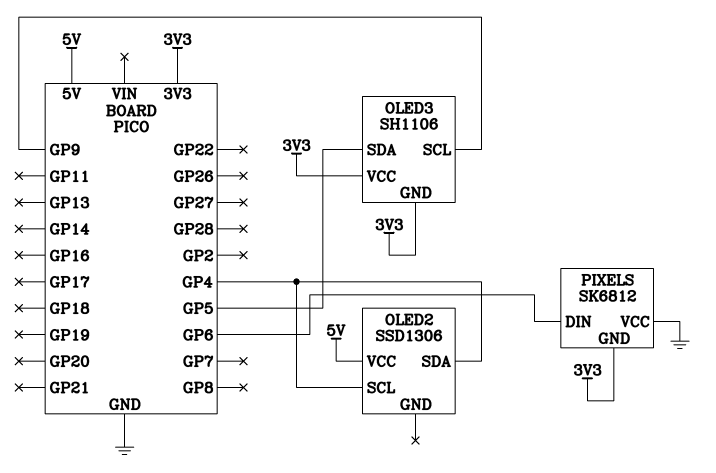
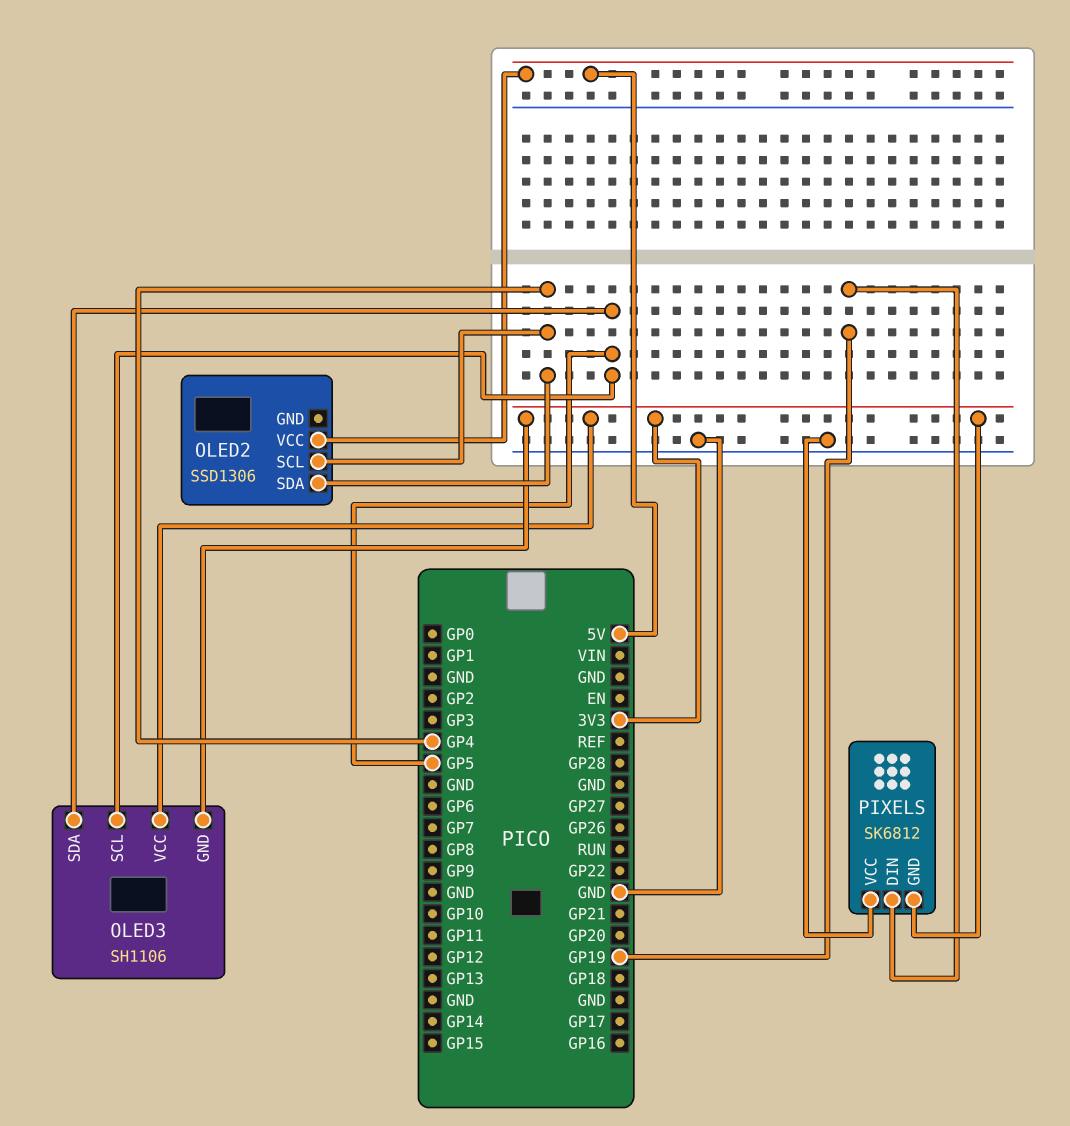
OLED3 pin SCL: GP9 -> GP5
PIXELS pin DIN: GP6 -> GP19

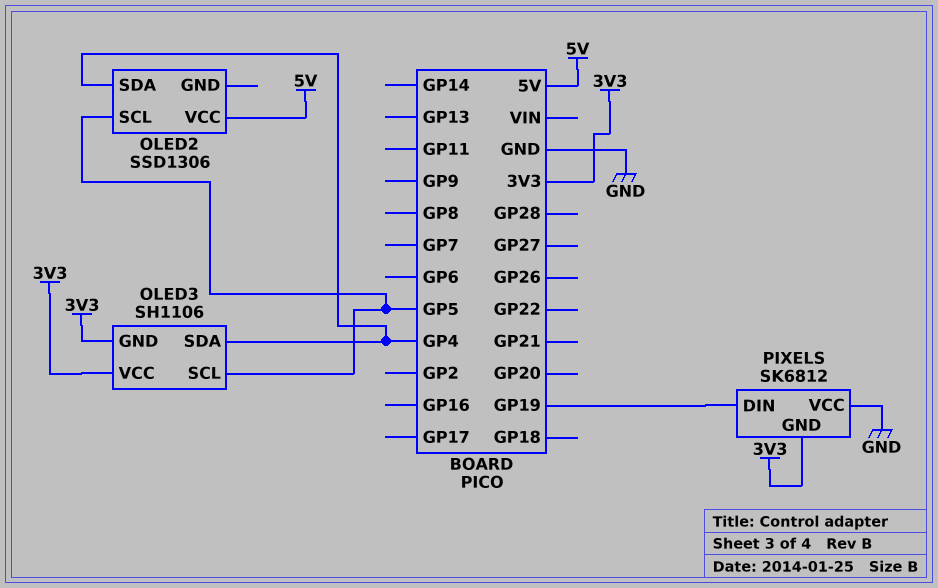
OLED2 pin SCL: GP4 -> GP5
OLED3 pin SDA: GP5 -> GP4

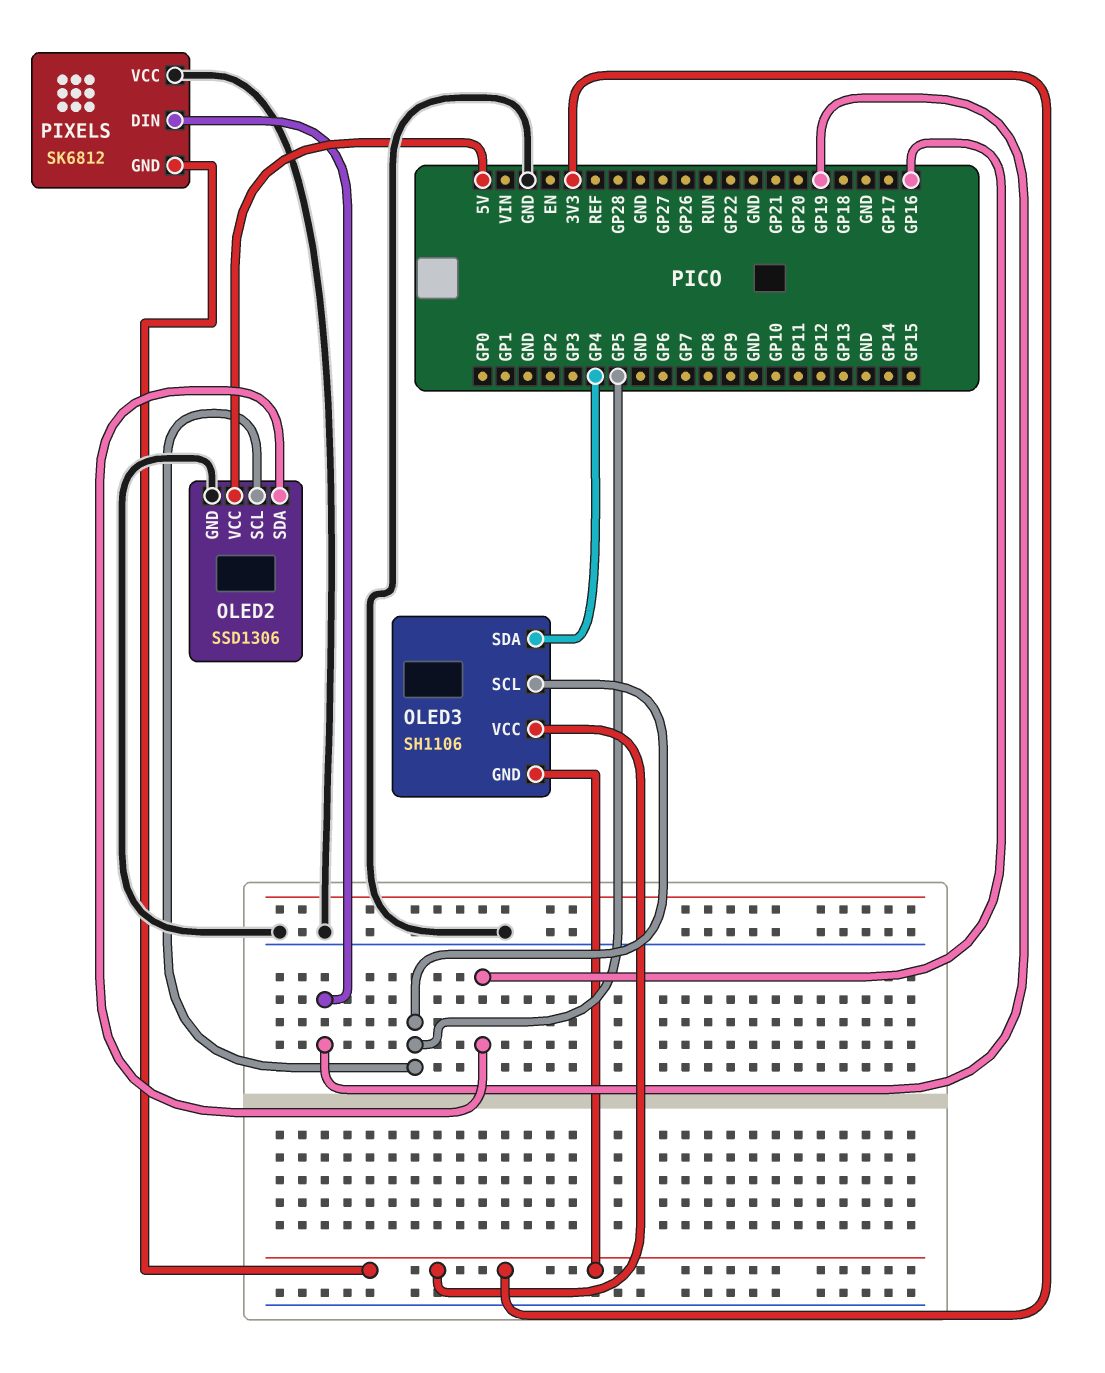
OLED2 pin GND: none -> GND
OLED2 pin SDA: GP4 -> GP16

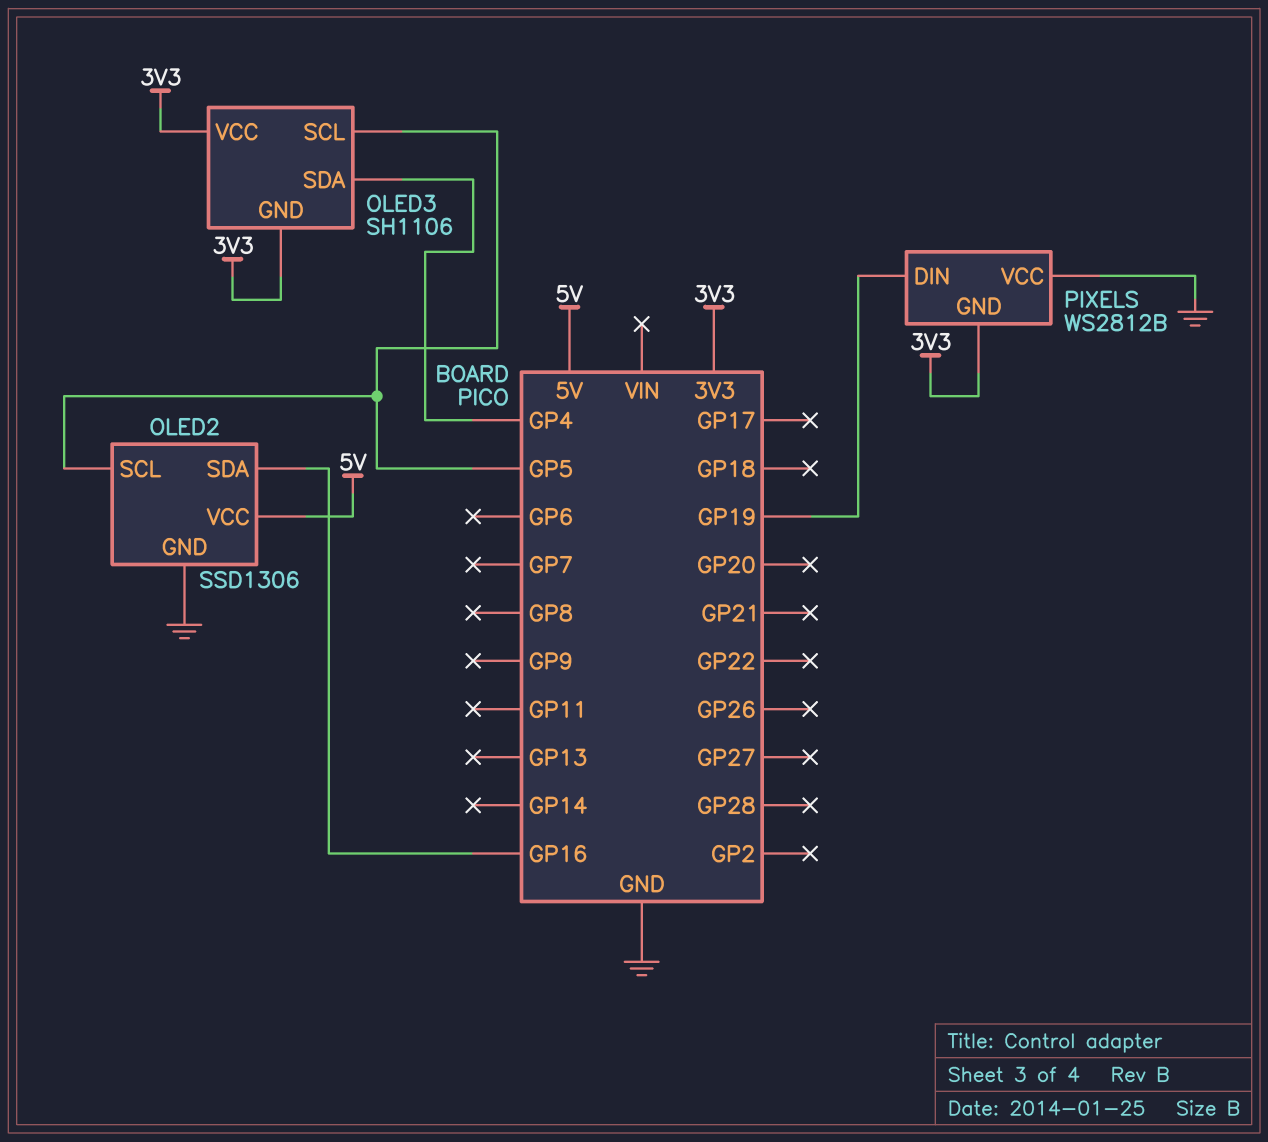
PIXELS: SK6812 -> WS2812B

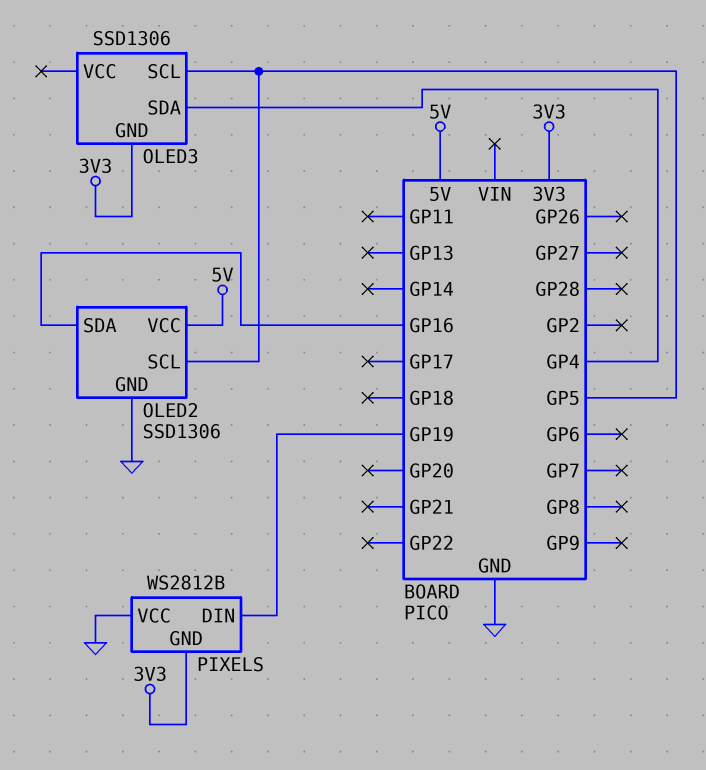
OLED3: SH1106 -> SSD1306
OLED3 pin VCC: 3V3 -> none

